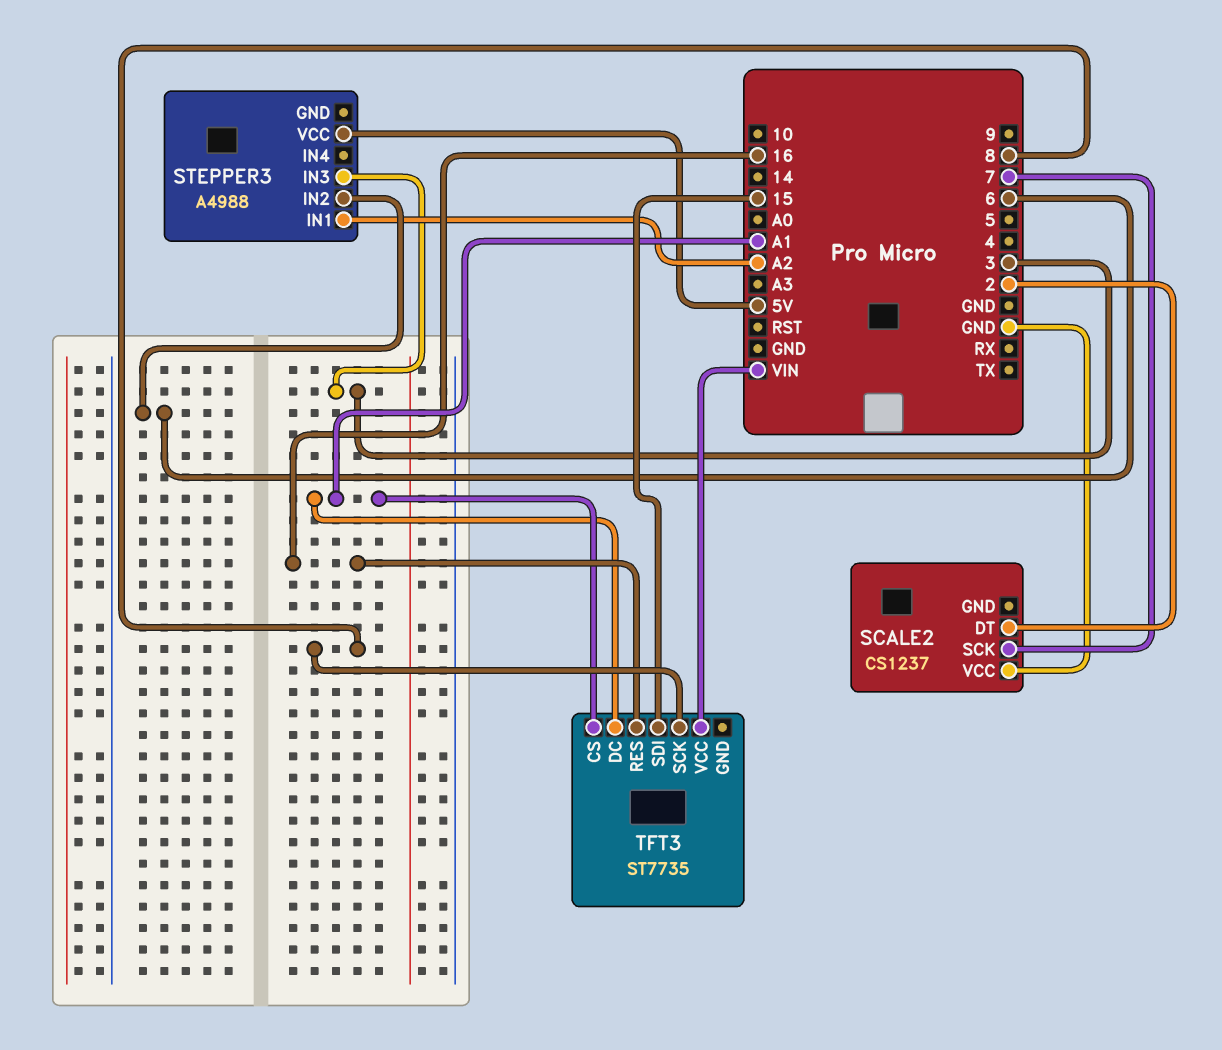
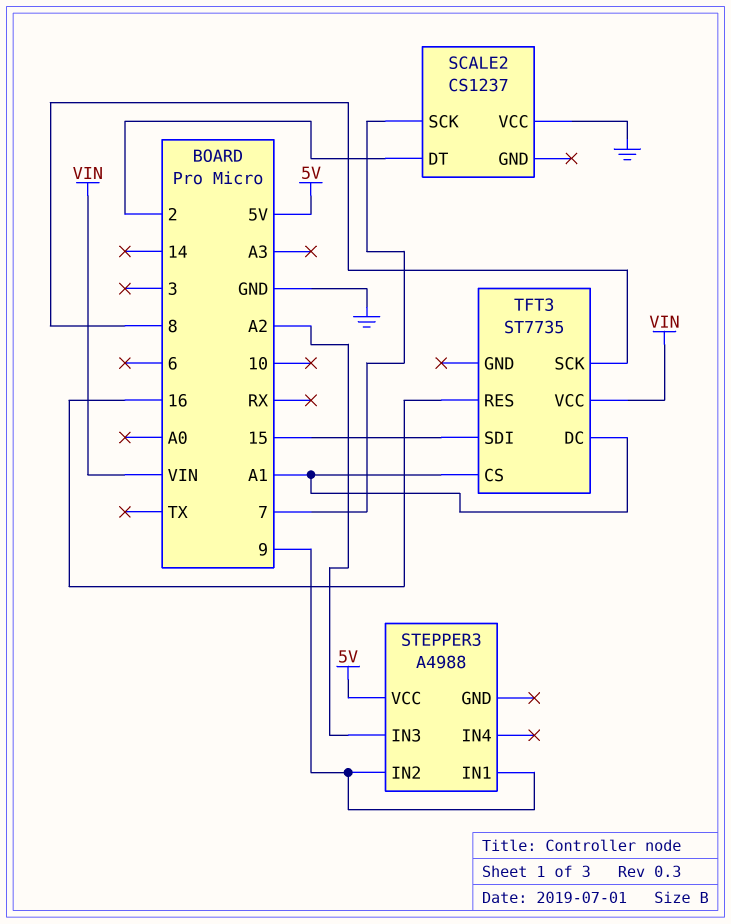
STEPPER3 pin IN1: A2 -> 9
STEPPER3 pin IN2: 6 -> 9
STEPPER3 pin IN3: 3 -> A2

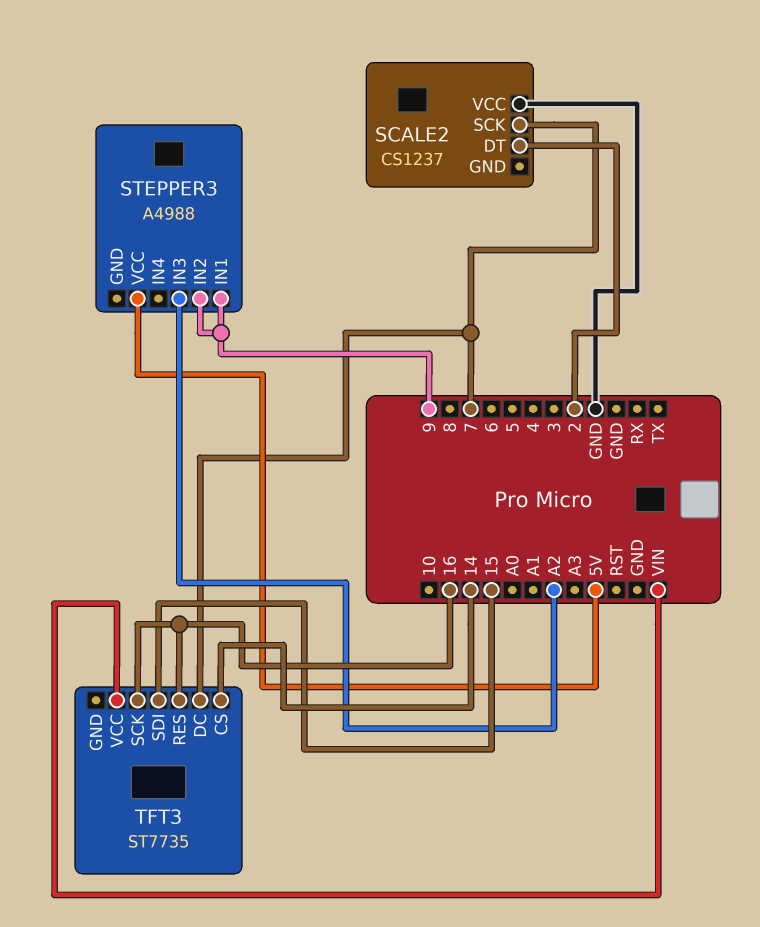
TFT3 pin CS: A1 -> 14
TFT3 pin DC: A1 -> 7
TFT3 pin SCK: 8 -> 16

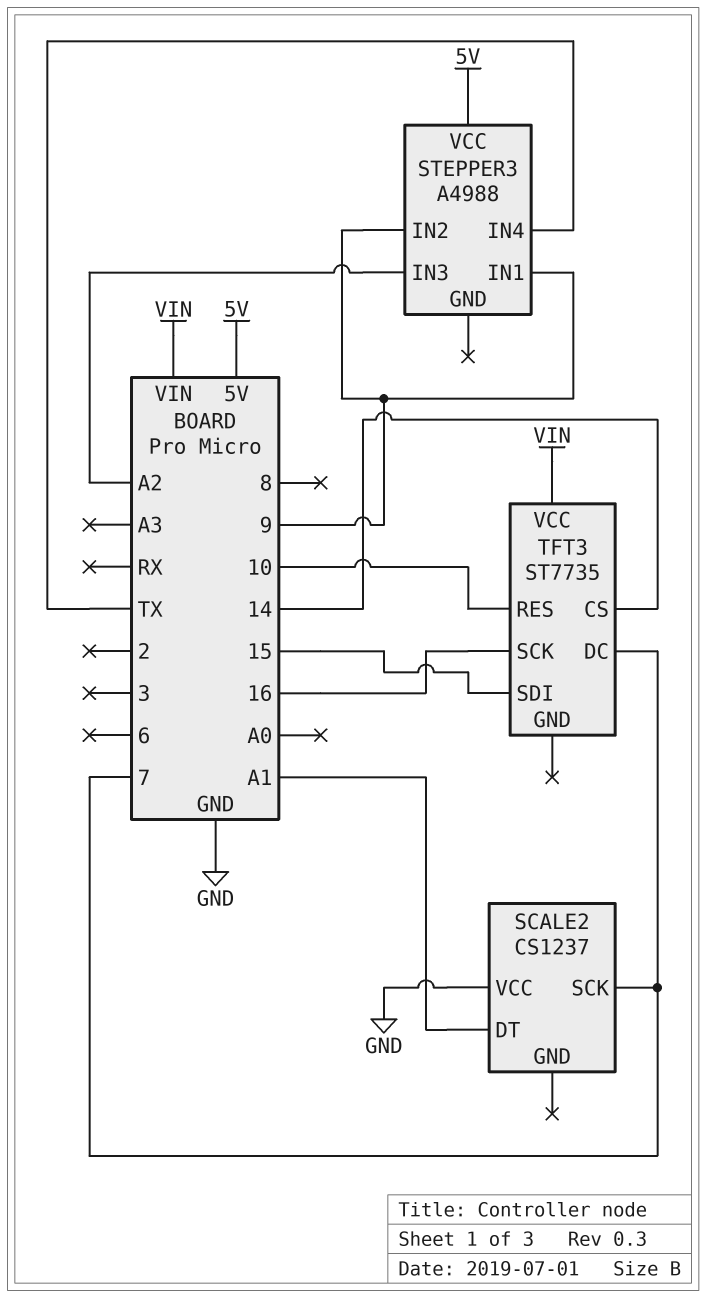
SCALE2 pin DT: 2 -> A1
STEPPER3 pin IN4: none -> TX
TFT3 pin RES: 16 -> 10

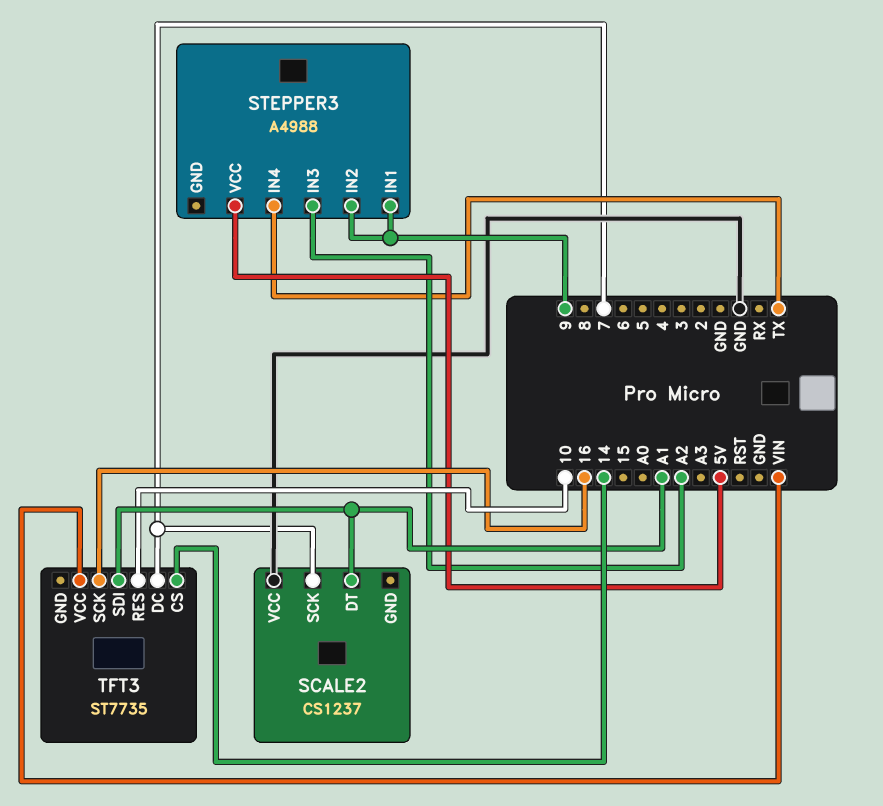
TFT3 pin SDI: 15 -> A1

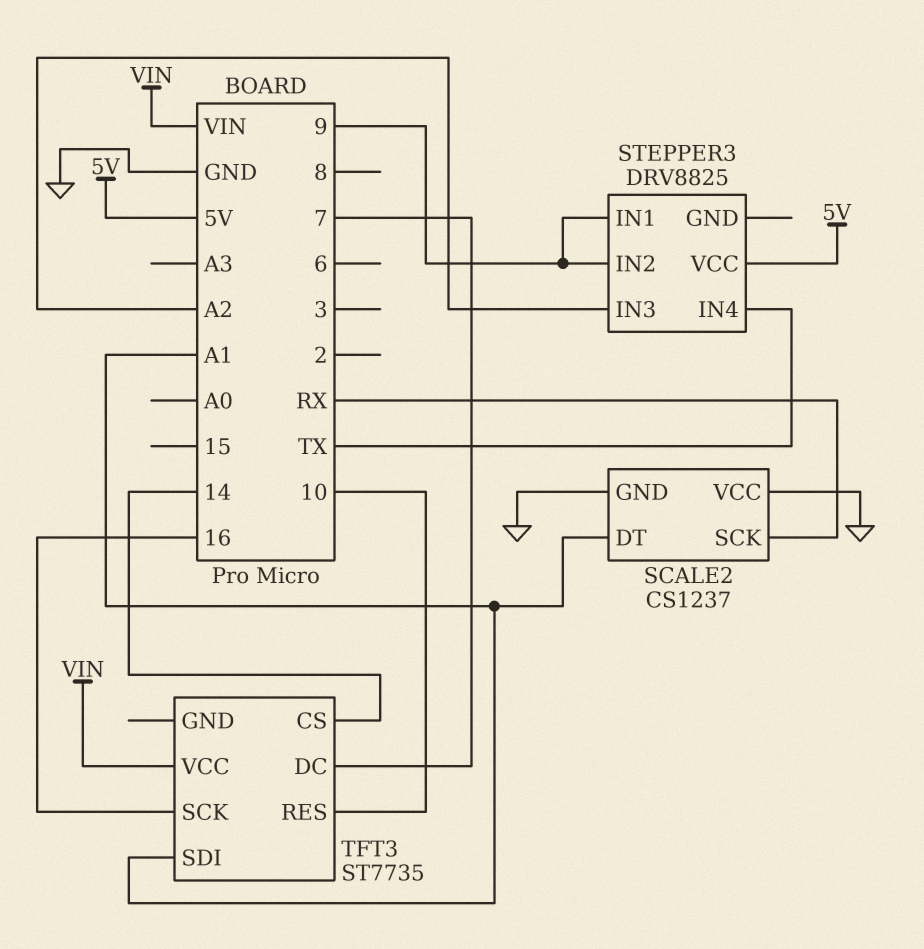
SCALE2 pin GND: none -> GND
SCALE2 pin SCK: 7 -> RX
STEPPER3: A4988 -> DRV8825

